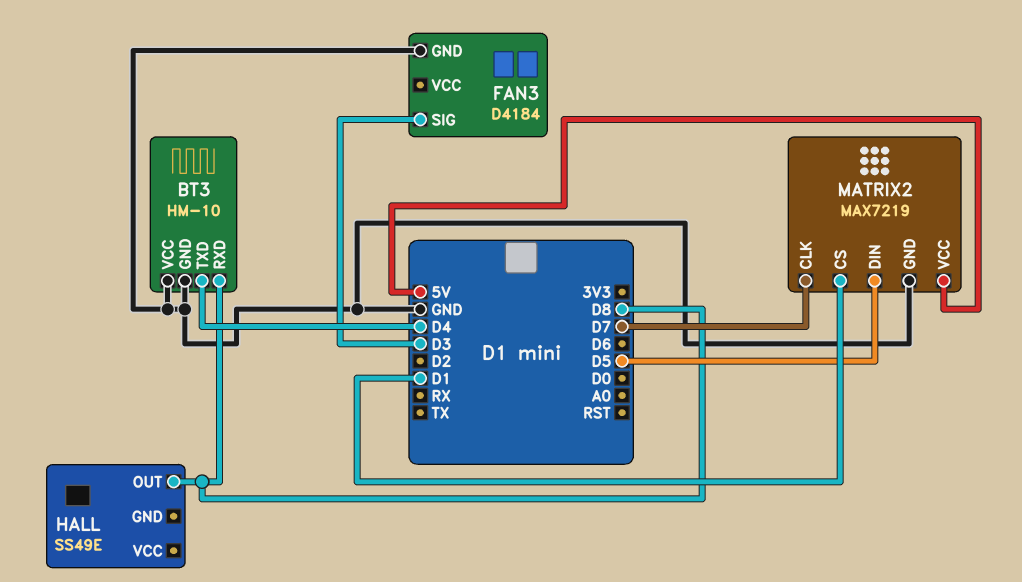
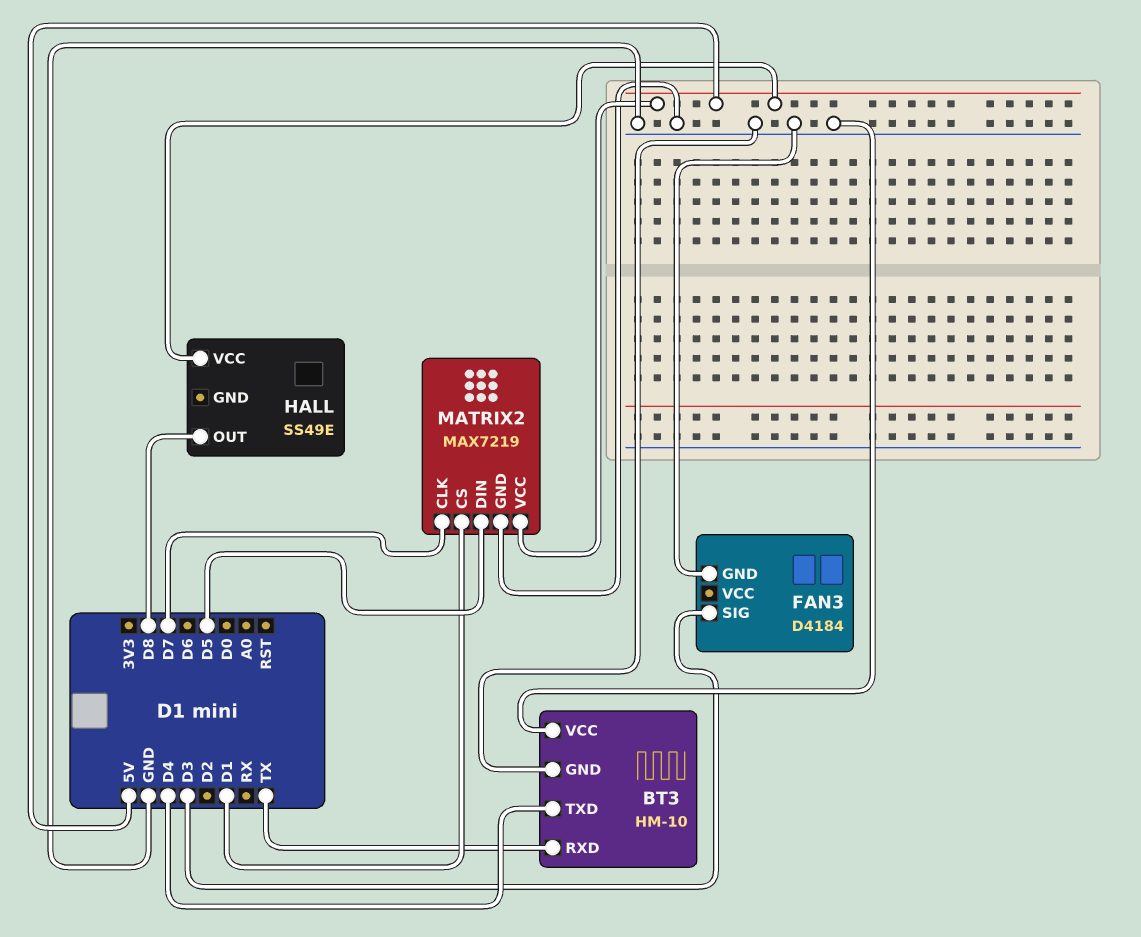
BT3 pin RXD: D8 -> TX
HALL pin VCC: none -> 5V

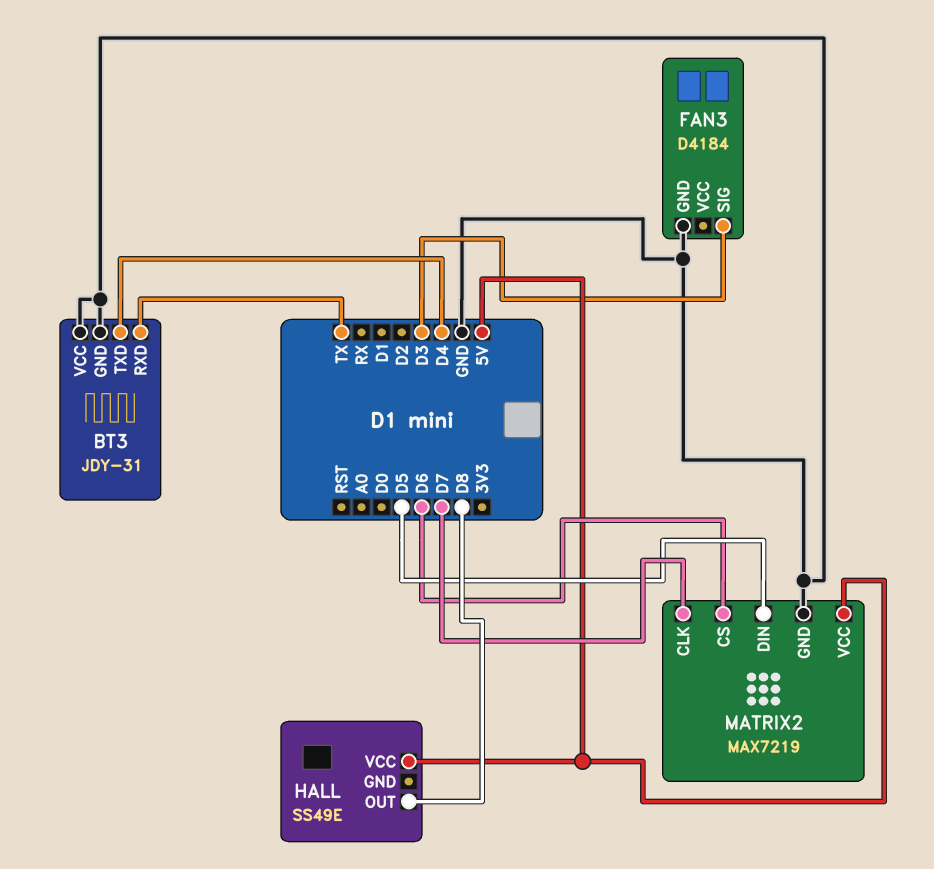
BT3: HM-10 -> JDY-31
MATRIX2 pin CS: D1 -> D6

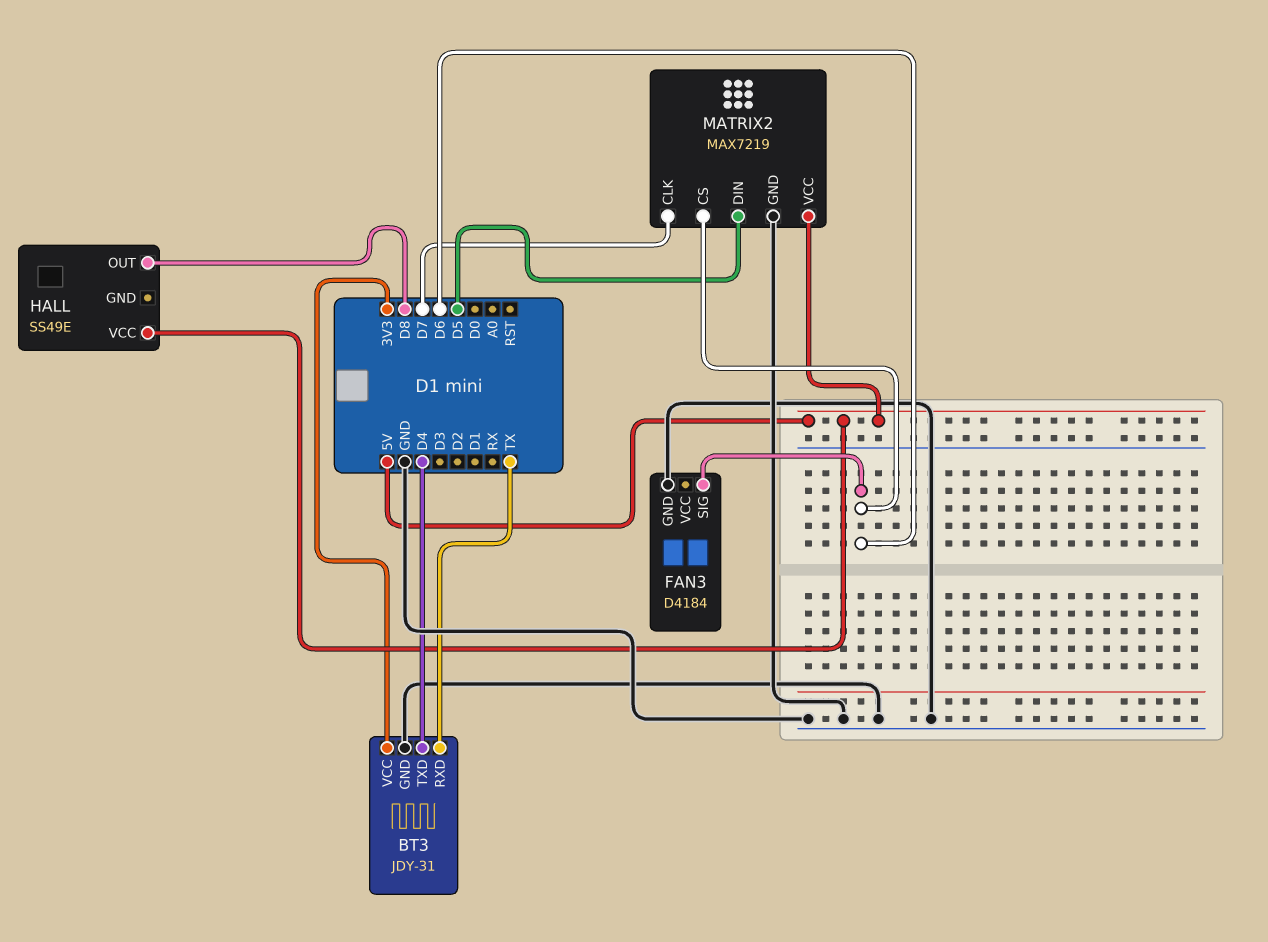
BT3 pin VCC: GND -> 3V3
FAN3 pin SIG: D3 -> D6

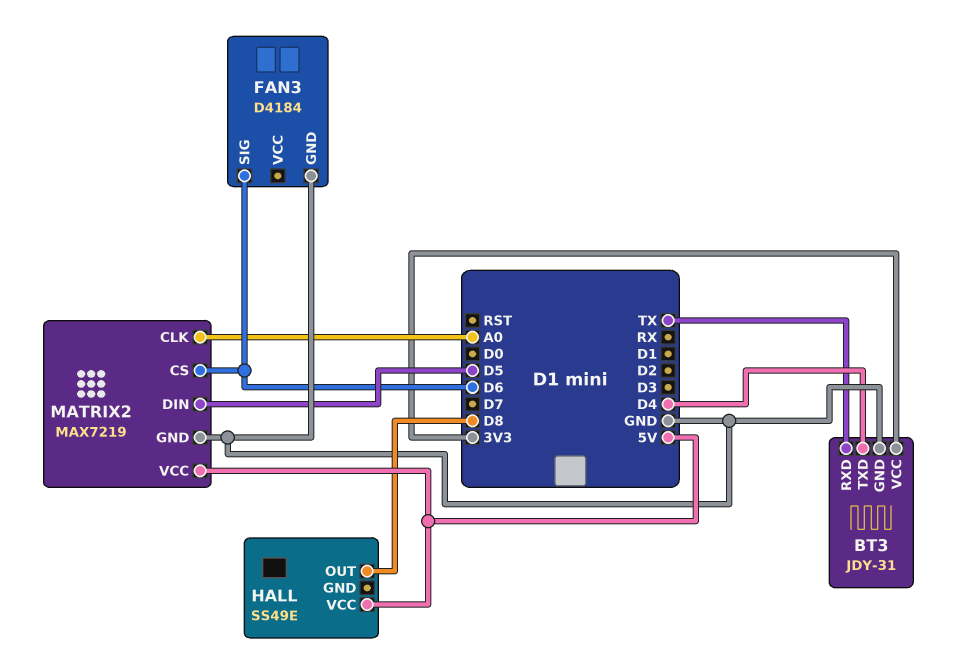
MATRIX2 pin CLK: D7 -> A0

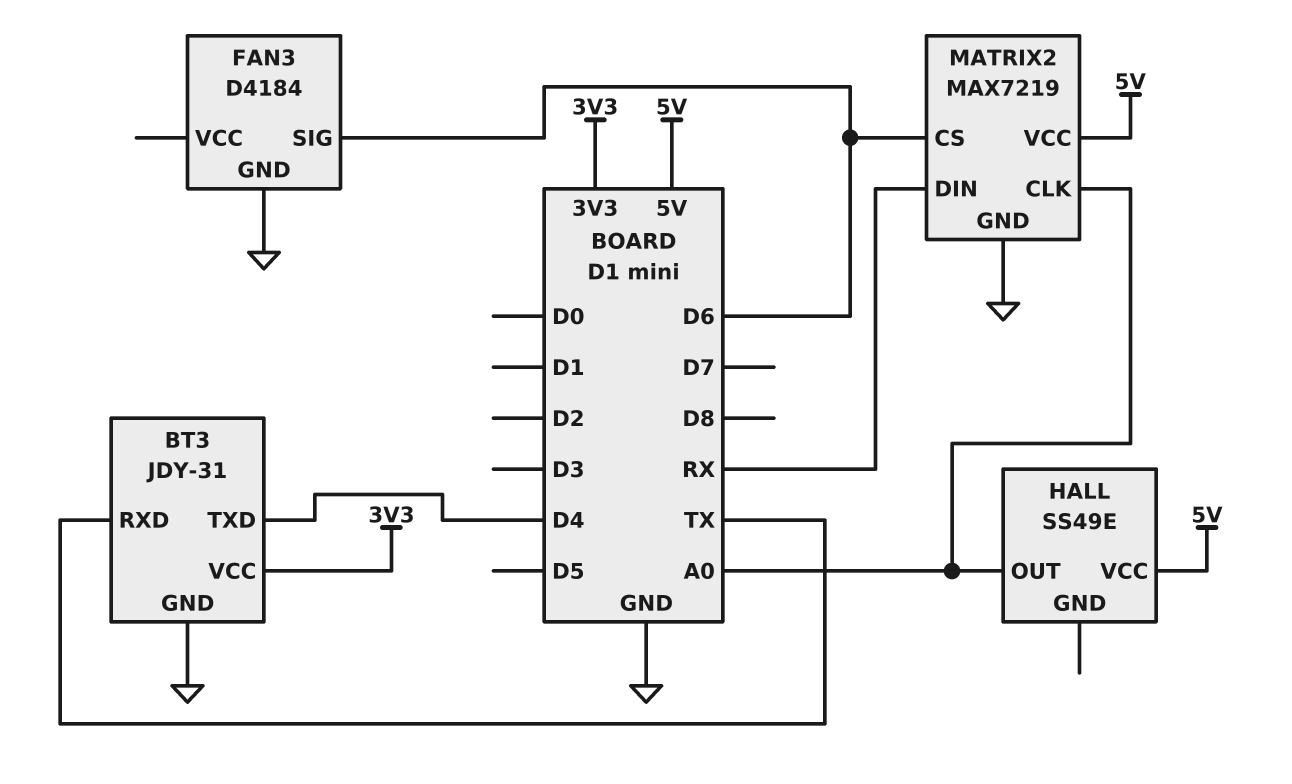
HALL pin OUT: D8 -> A0
MATRIX2 pin DIN: D5 -> RX

